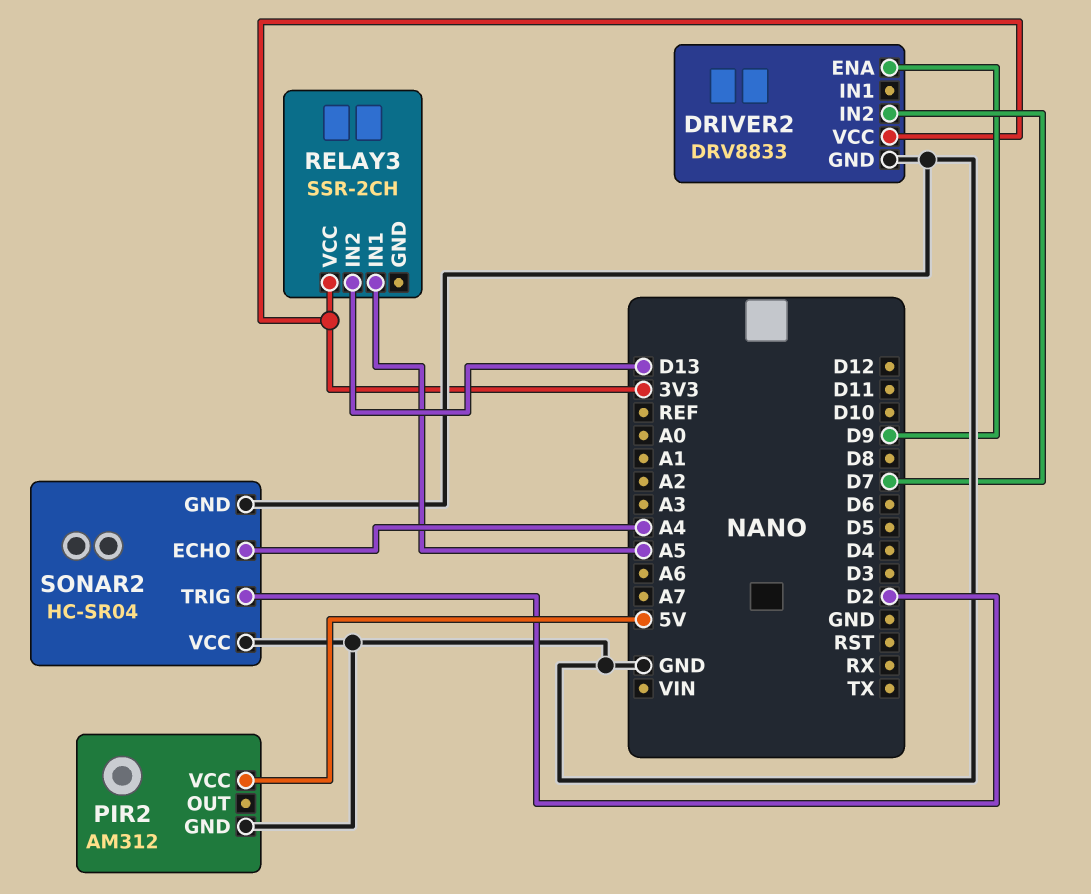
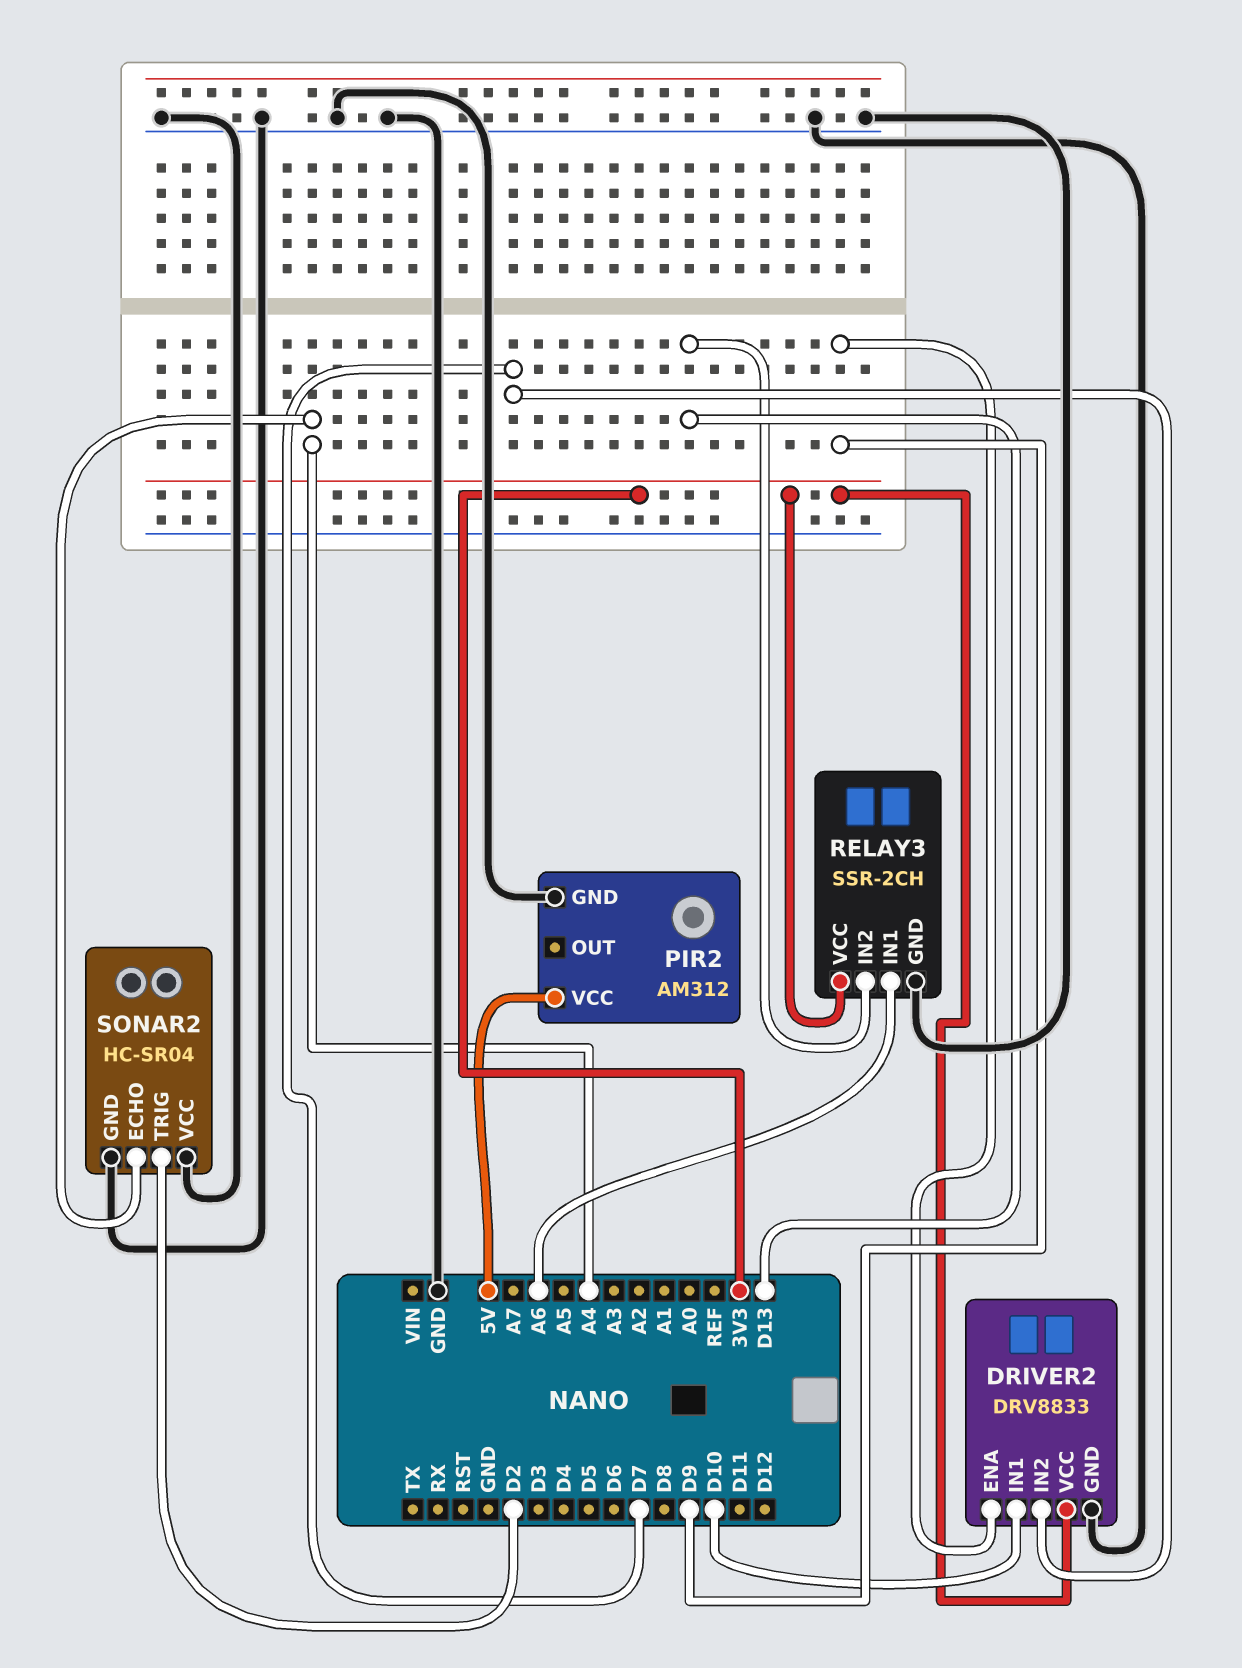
DRIVER2 pin IN1: none -> D10
RELAY3 pin GND: none -> GND
RELAY3 pin IN1: A5 -> A6

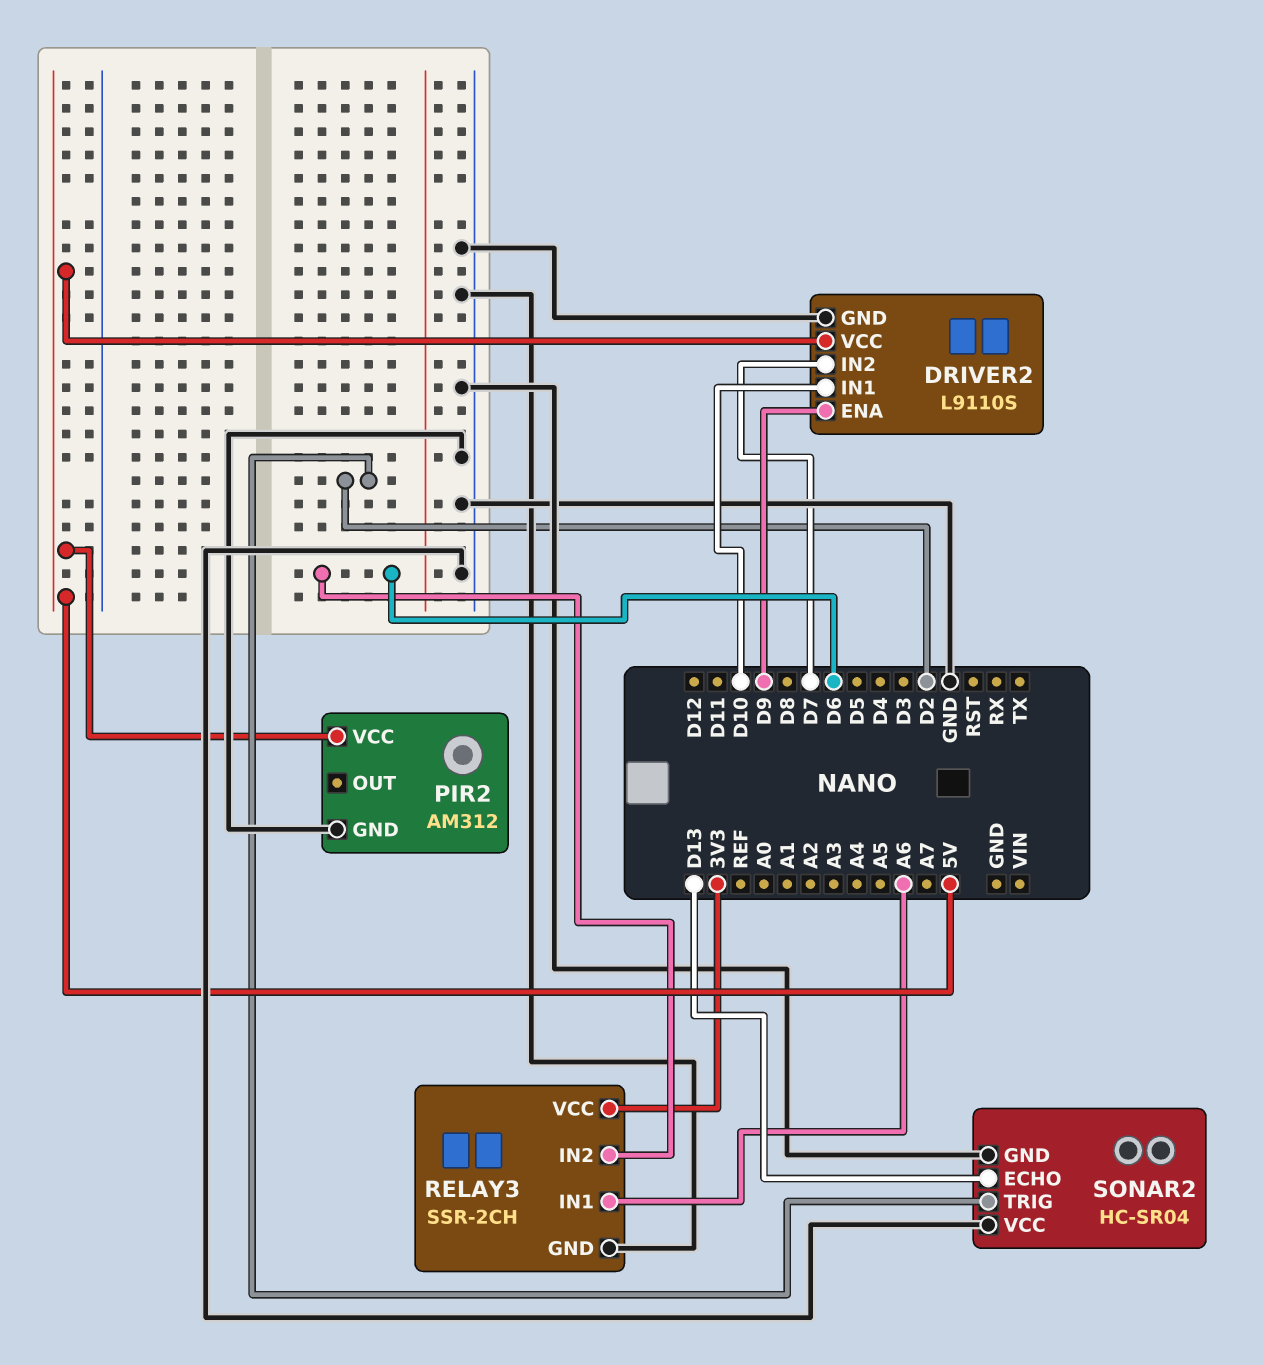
DRIVER2: DRV8833 -> L9110S
DRIVER2 pin VCC: 3V3 -> 5V
RELAY3 pin IN2: D13 -> D6
SONAR2 pin ECHO: A4 -> D13

